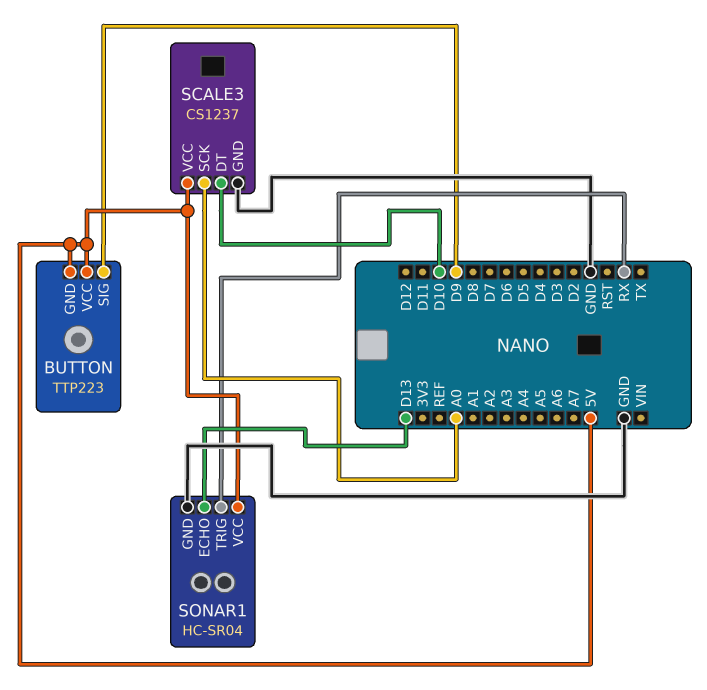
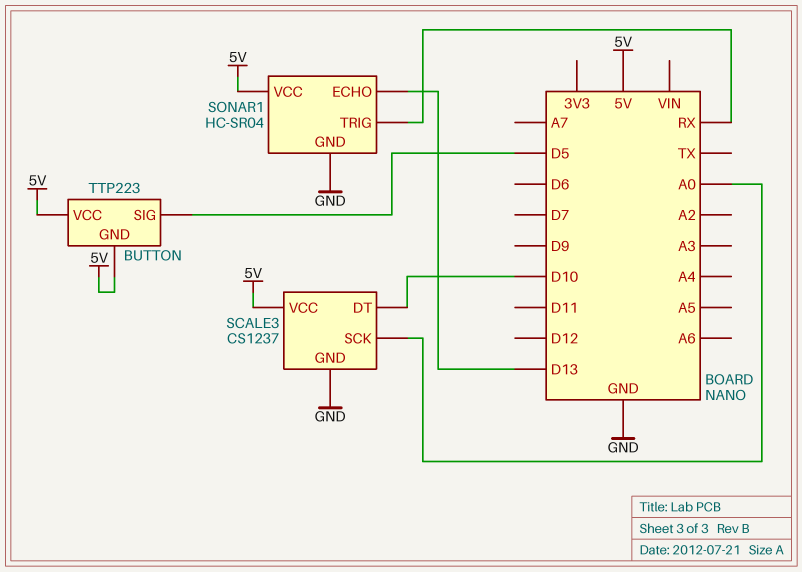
BUTTON pin SIG: D9 -> D5

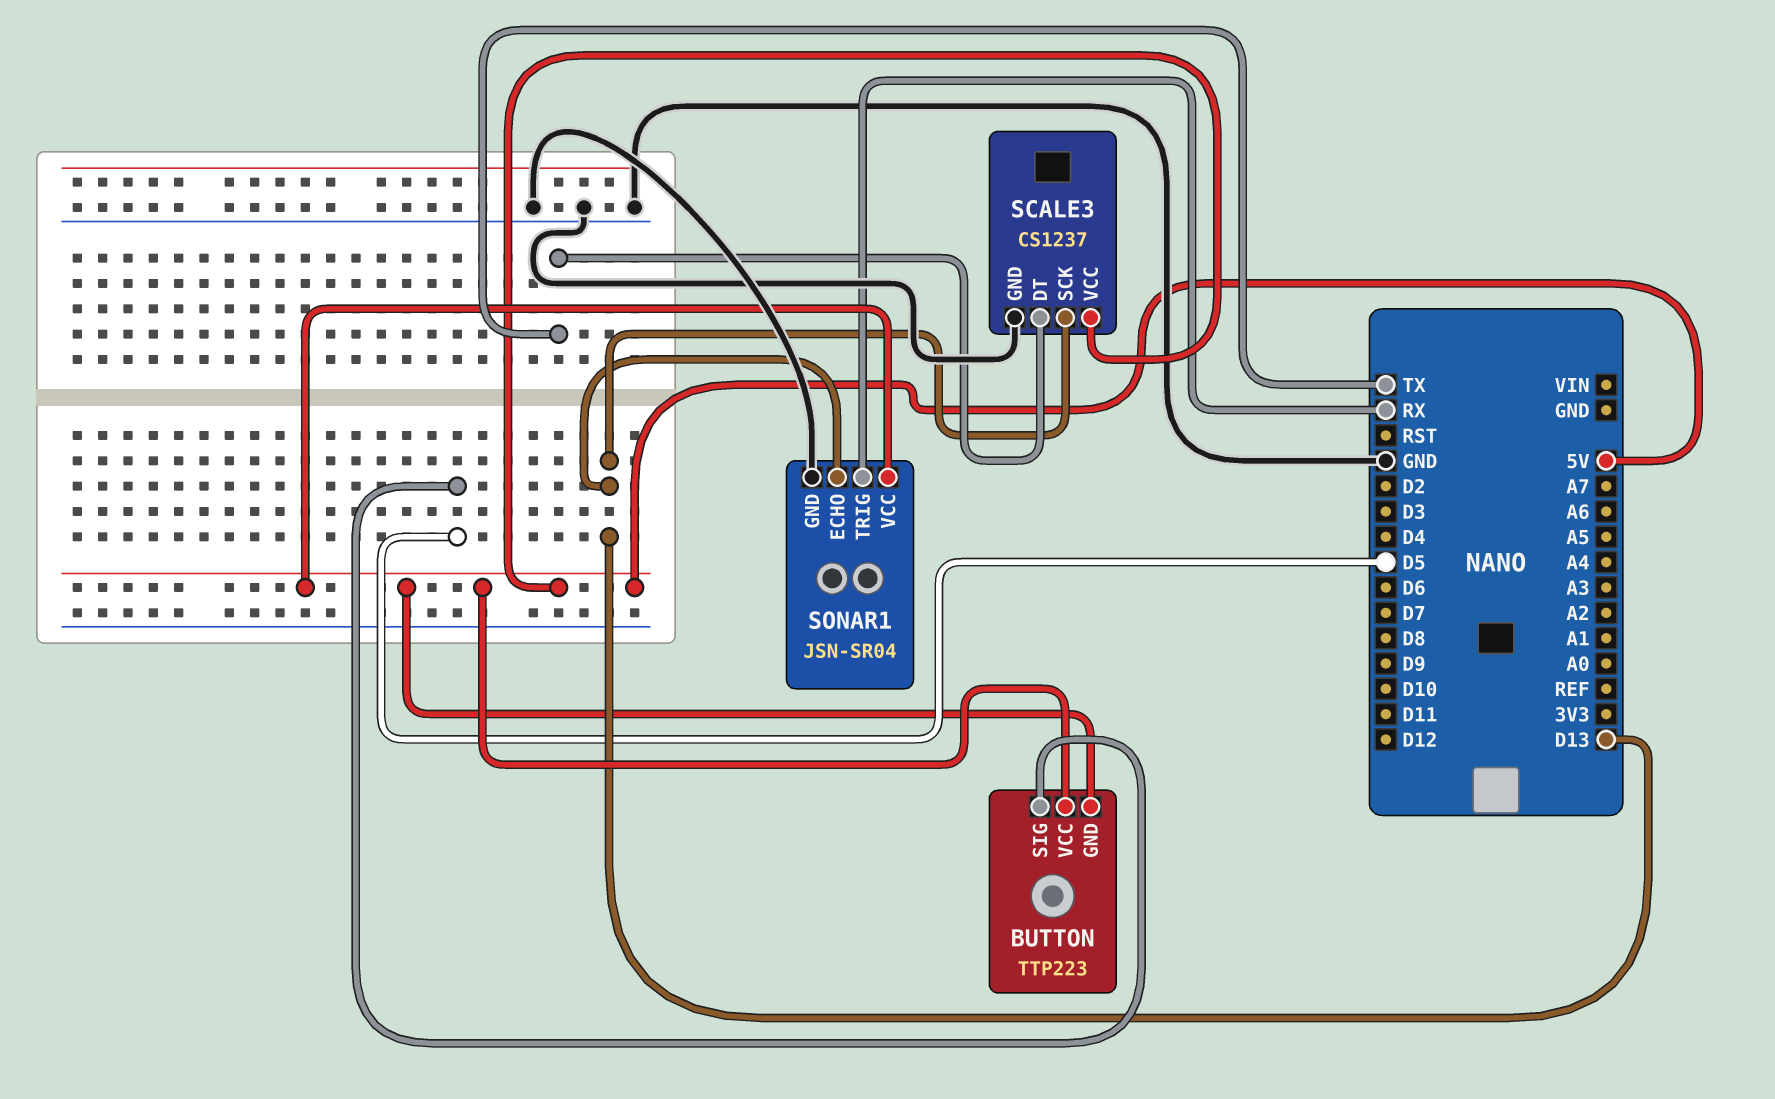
SCALE3 pin DT: D10 -> TX
SCALE3 pin SCK: A0 -> D13
SONAR1: HC-SR04 -> JSN-SR04

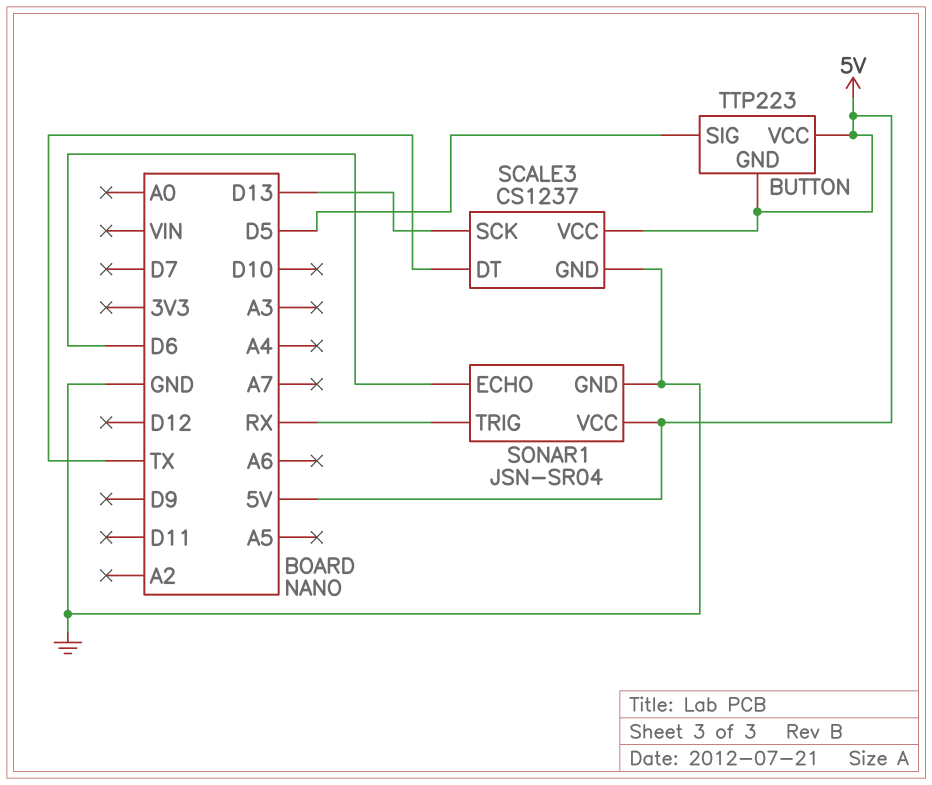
SONAR1 pin ECHO: D13 -> D6

